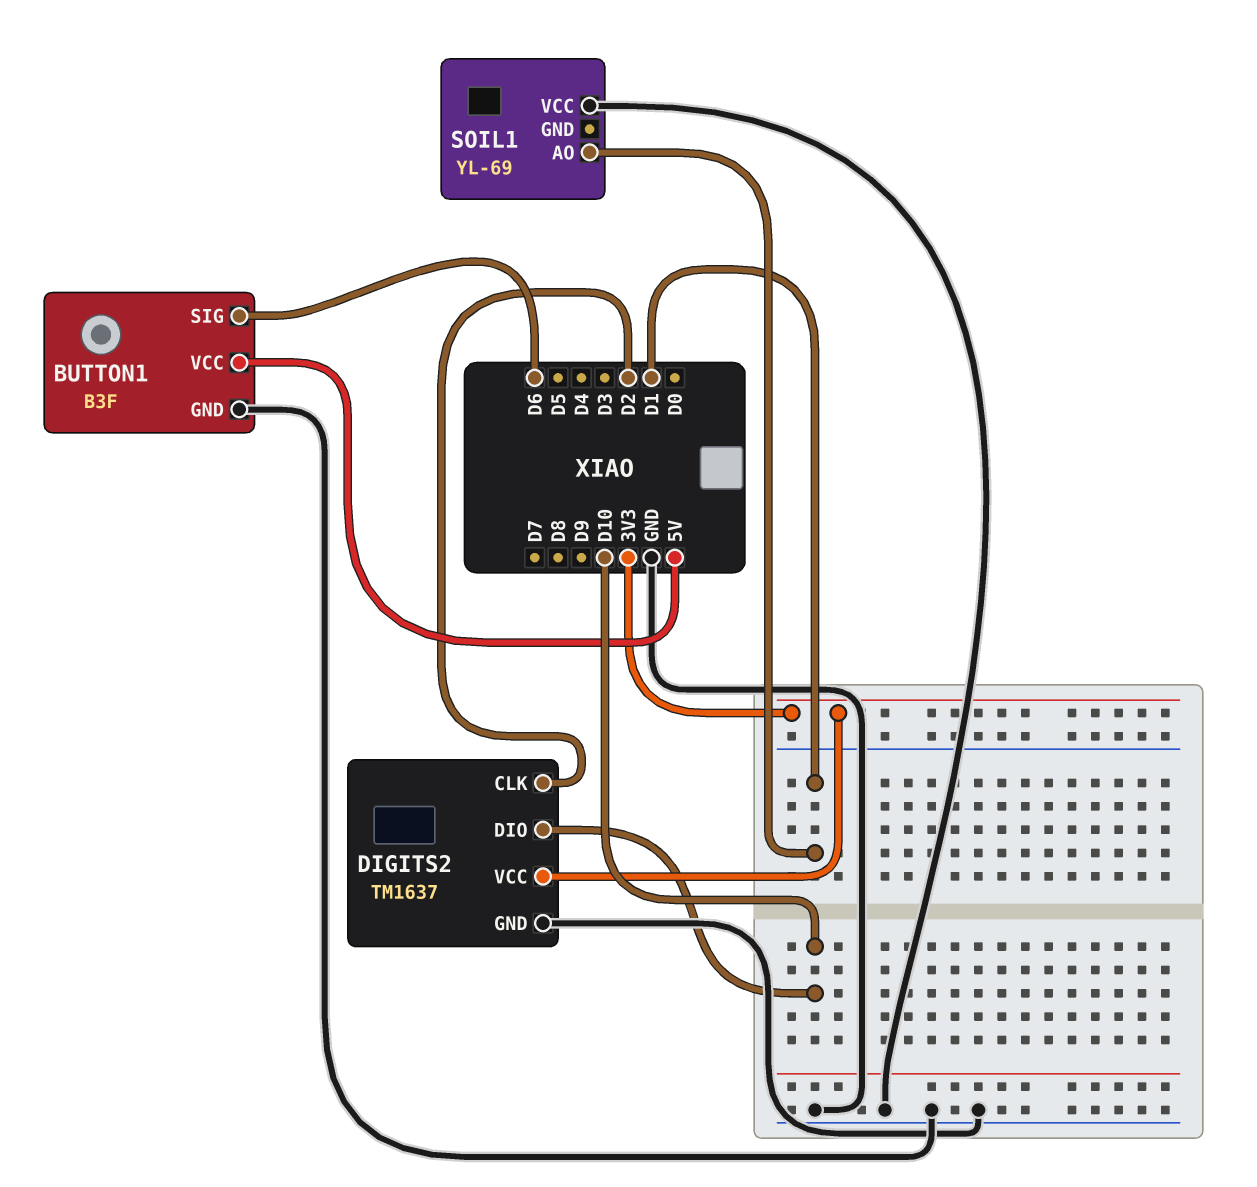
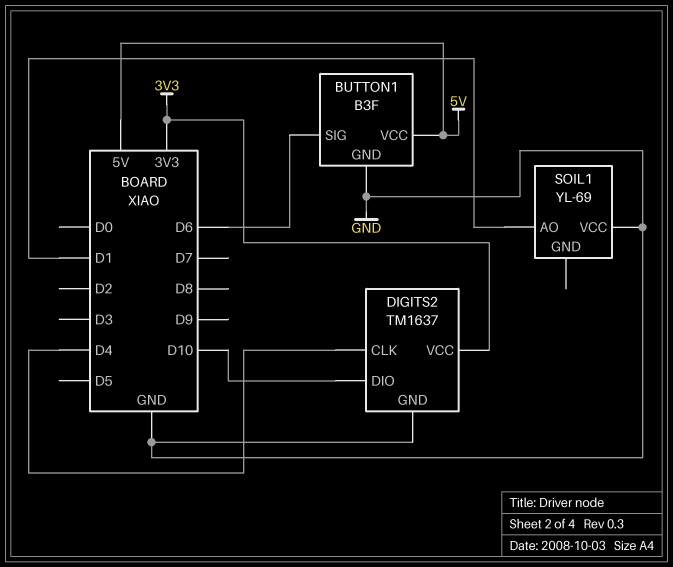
DIGITS2 pin CLK: D2 -> D4

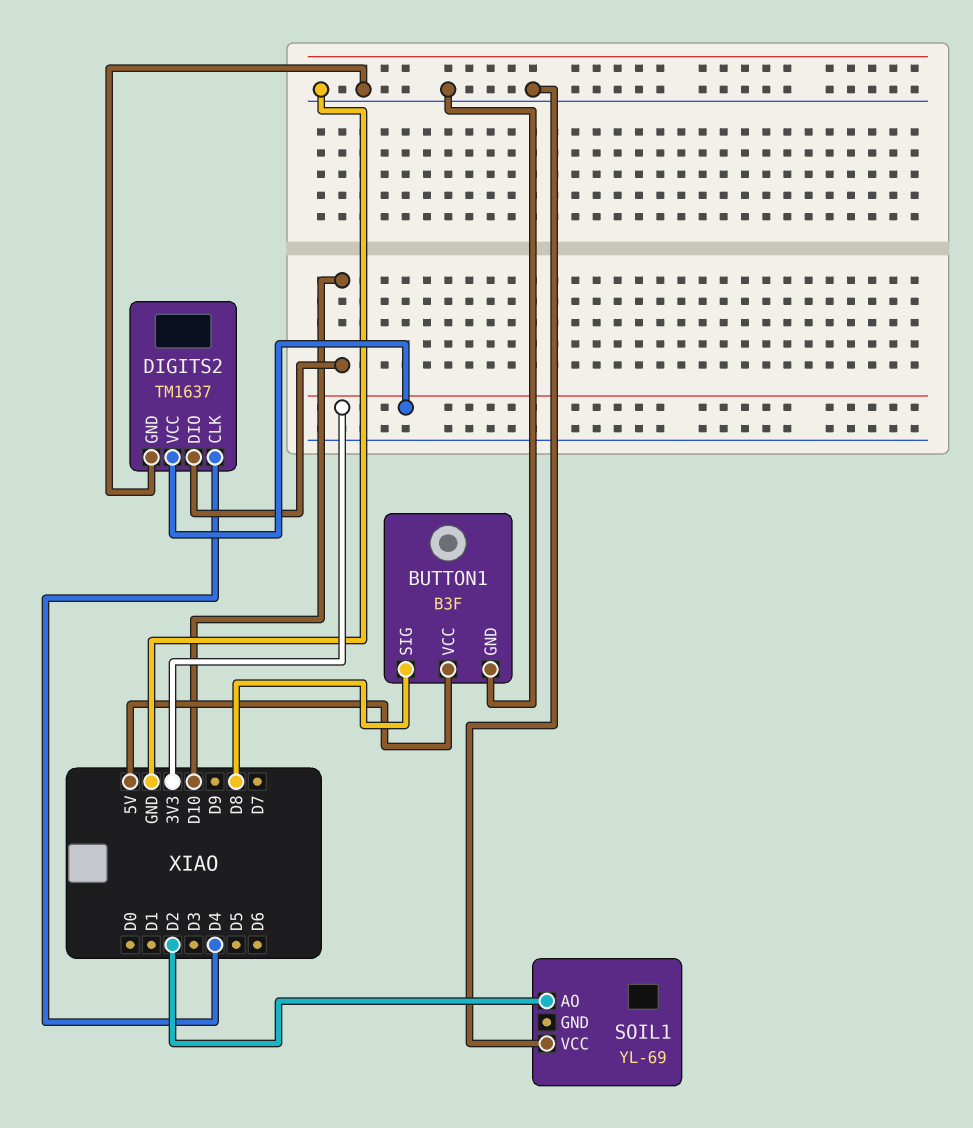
BUTTON1 pin SIG: D6 -> D8
SOIL1 pin AO: D1 -> D2

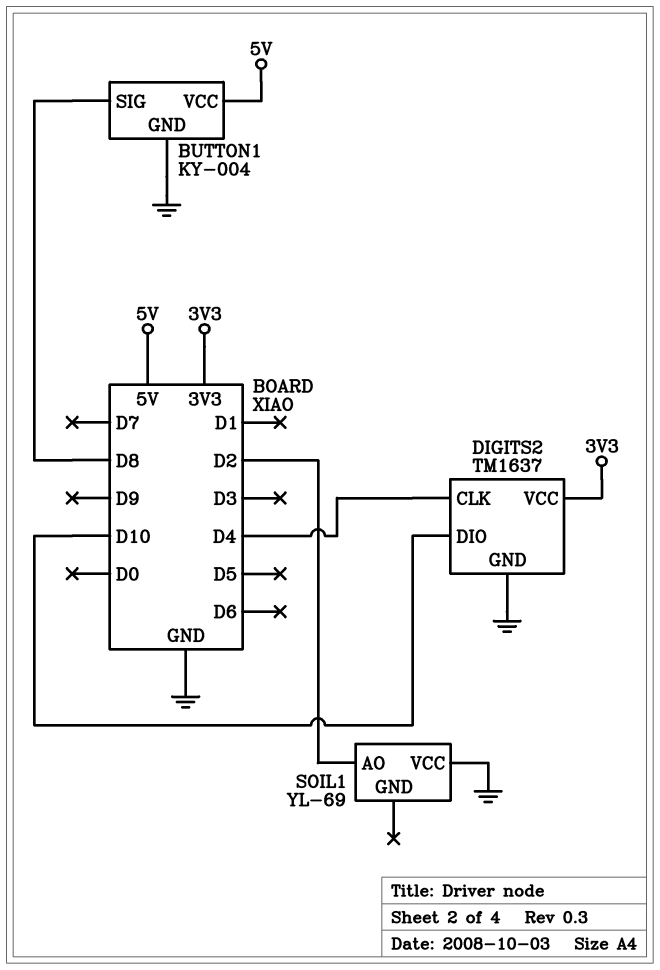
BUTTON1: B3F -> KY-004

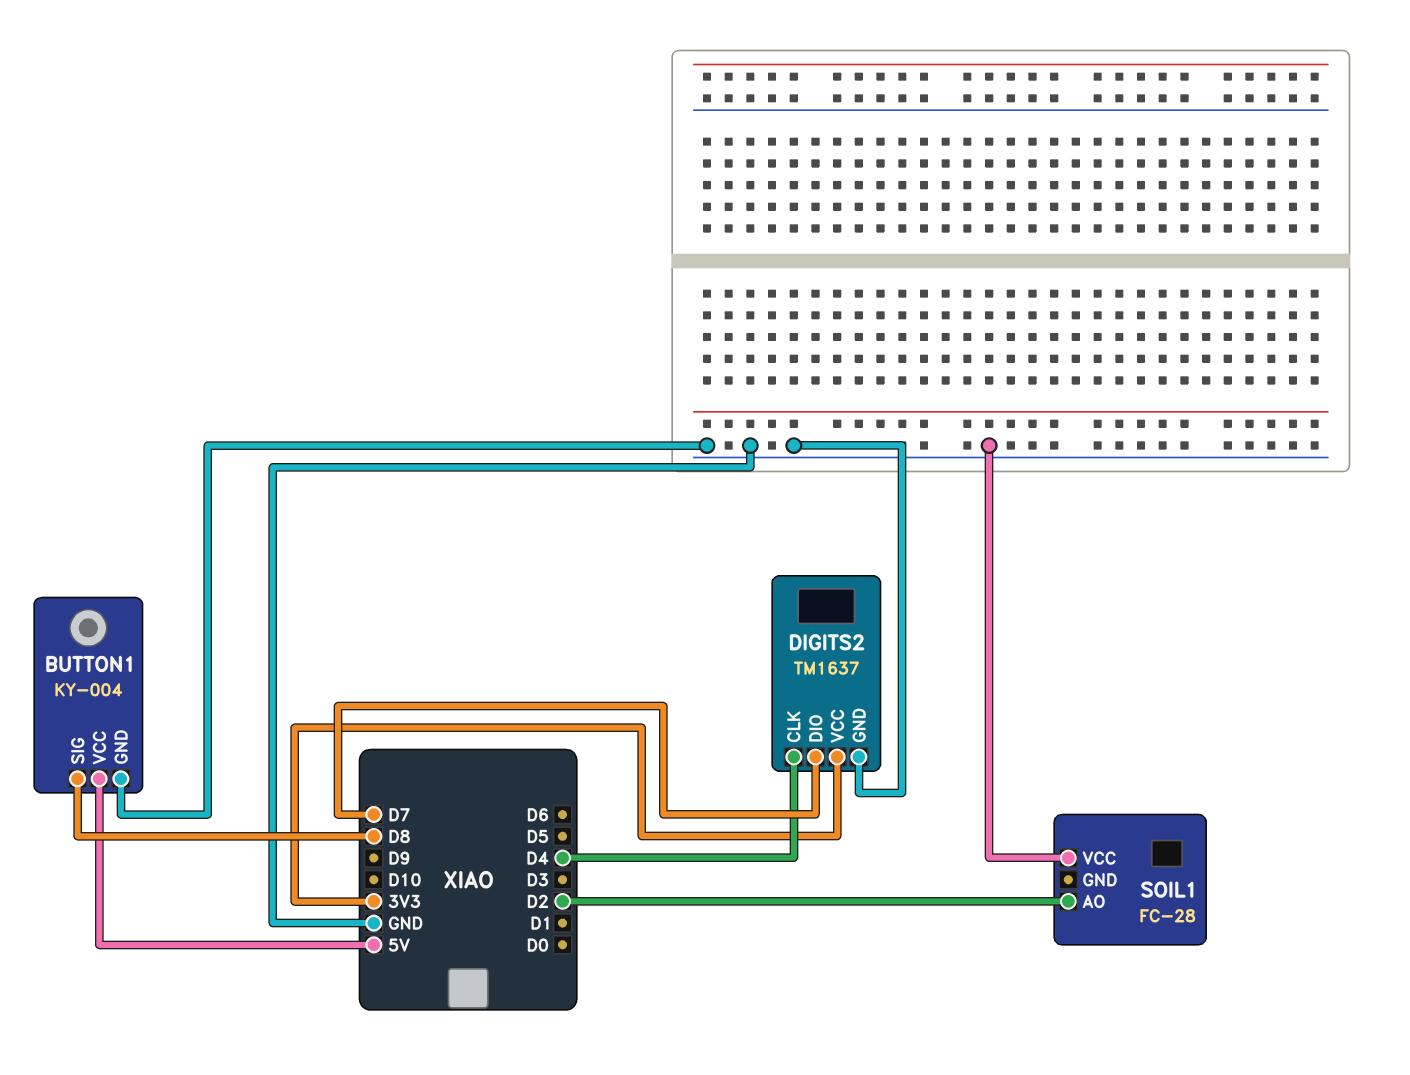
DIGITS2 pin DIO: D10 -> D7
SOIL1: YL-69 -> FC-28

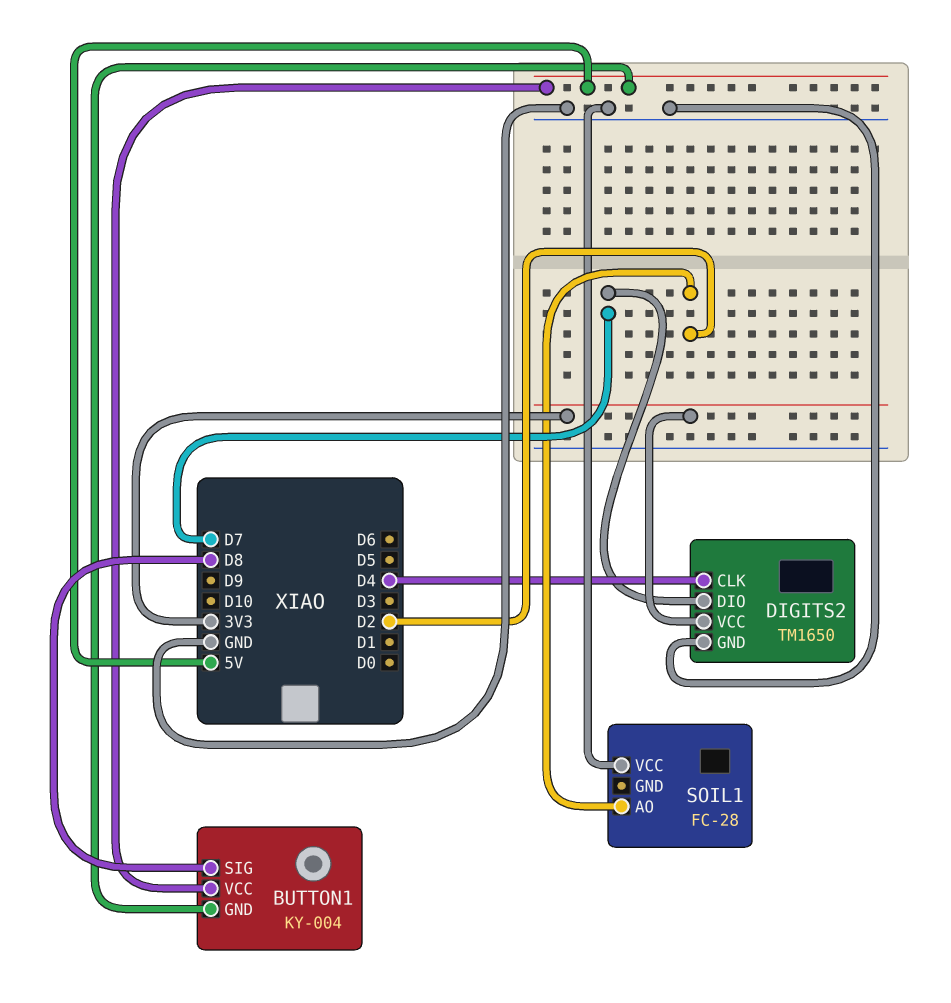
BUTTON1 pin GND: GND -> 5V
DIGITS2: TM1637 -> TM1650

